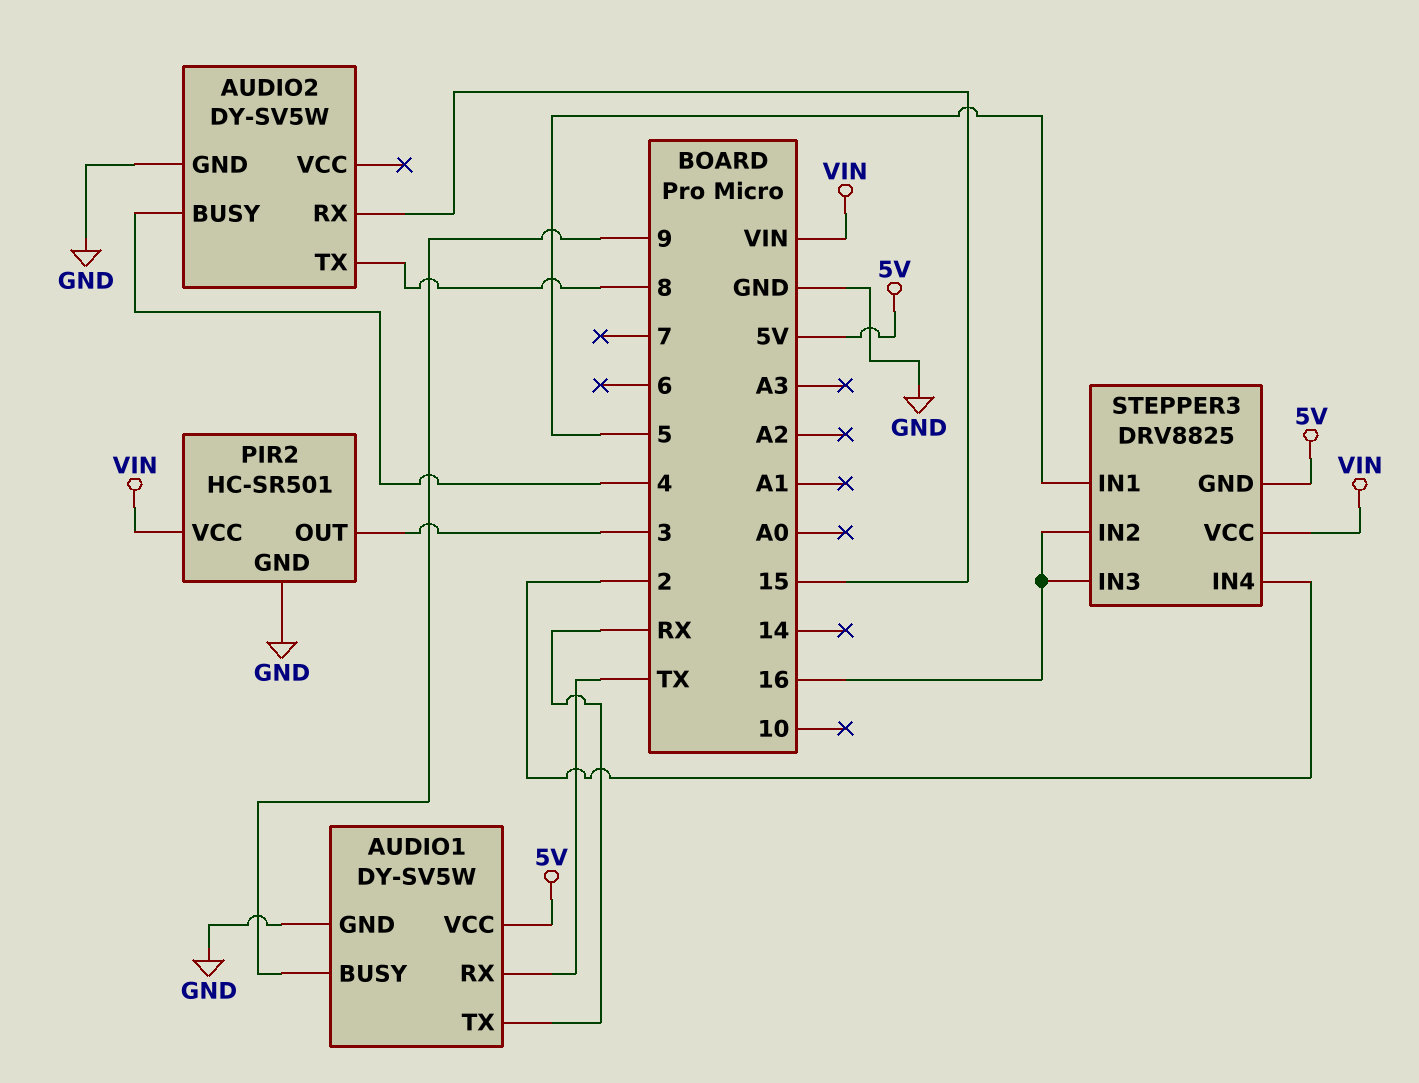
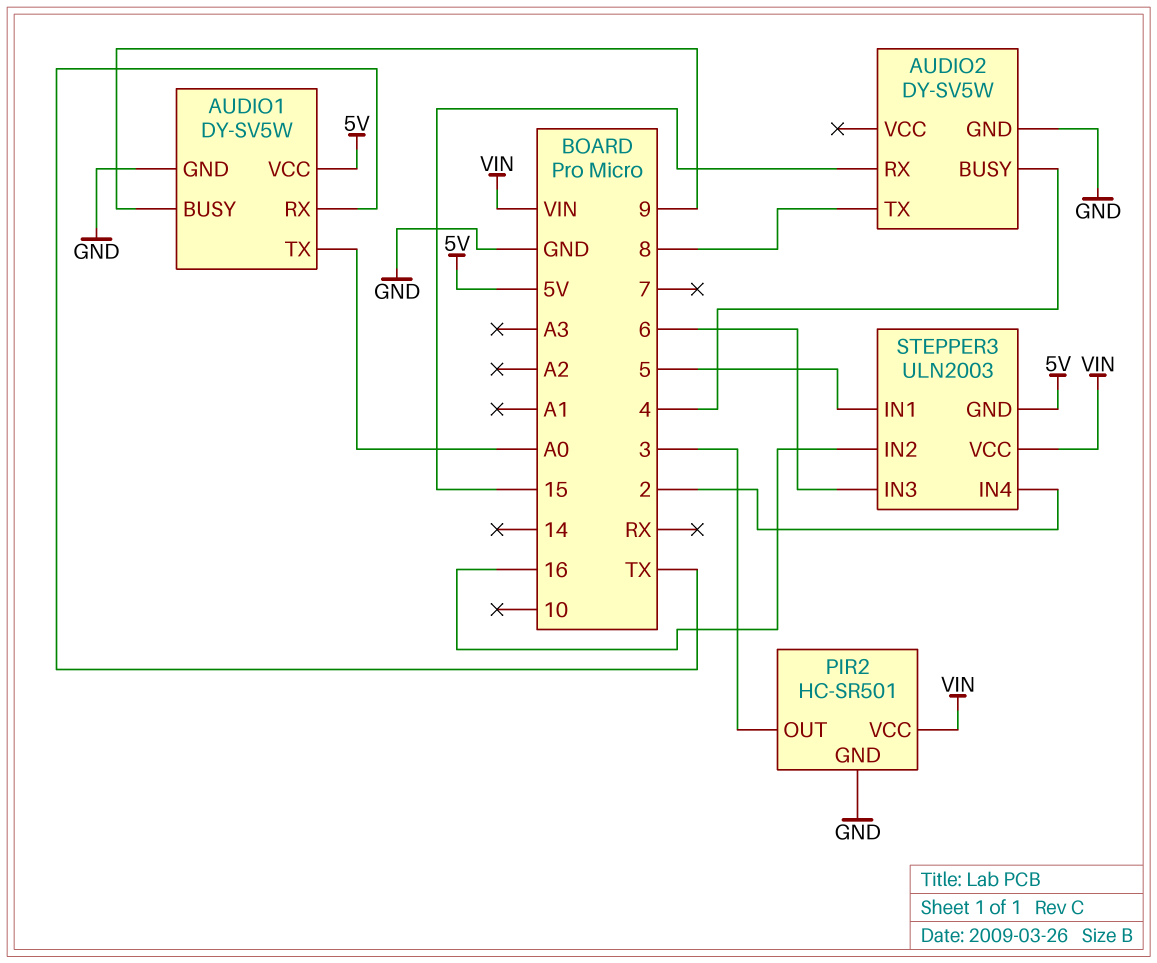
AUDIO1 pin TX: RX -> A0
STEPPER3: DRV8825 -> ULN2003
STEPPER3 pin IN3: 16 -> 6

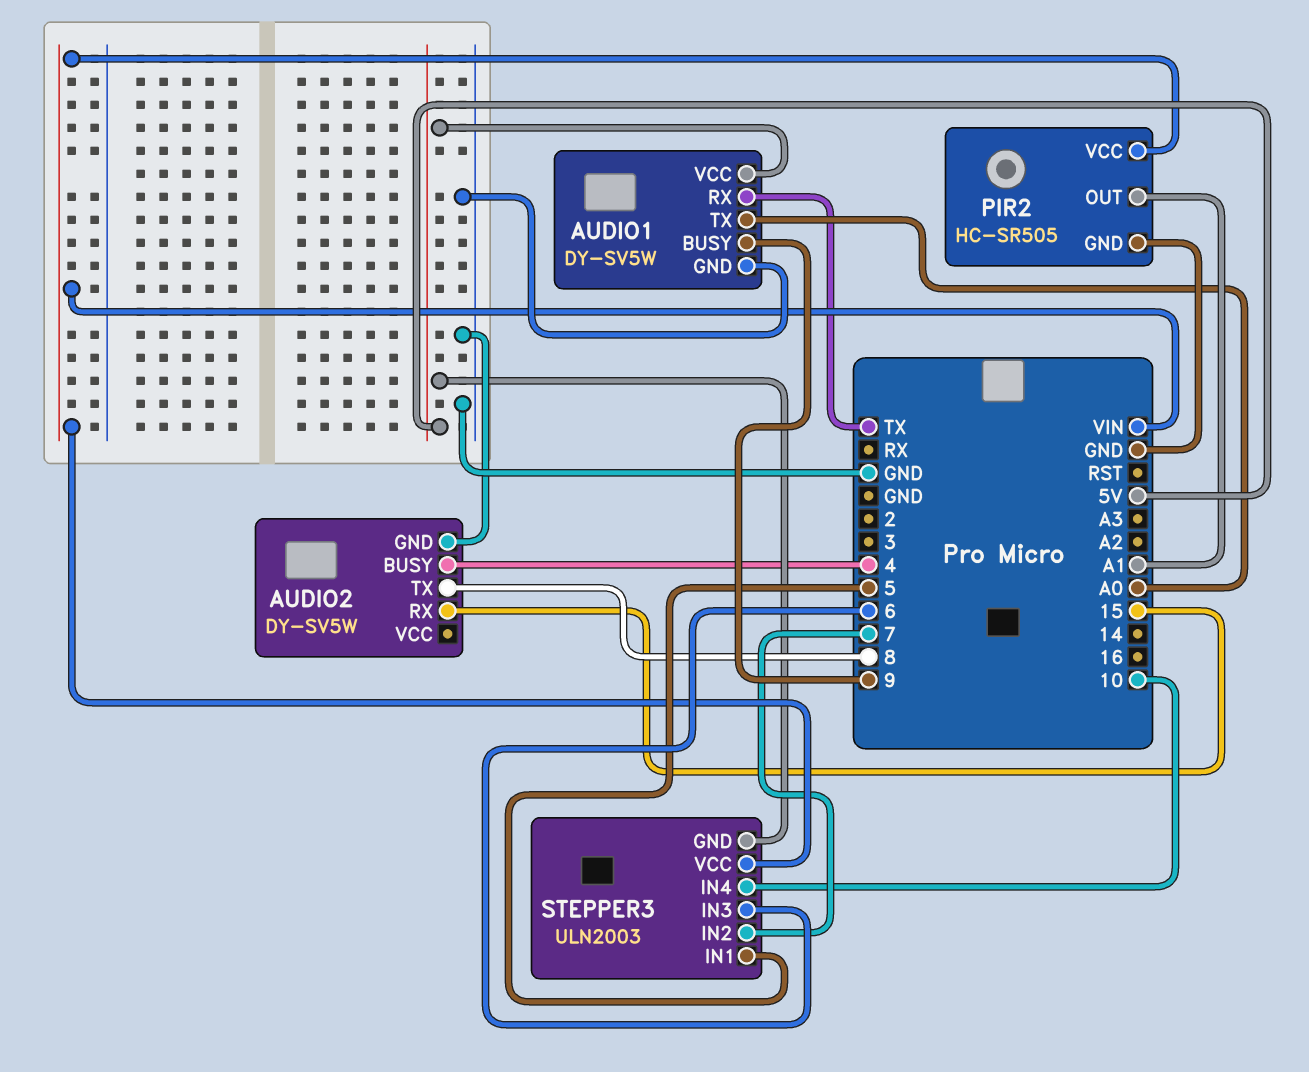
PIR2: HC-SR501 -> HC-SR505
PIR2 pin OUT: 3 -> A1
STEPPER3 pin IN2: 16 -> 7
STEPPER3 pin IN4: 2 -> 10

